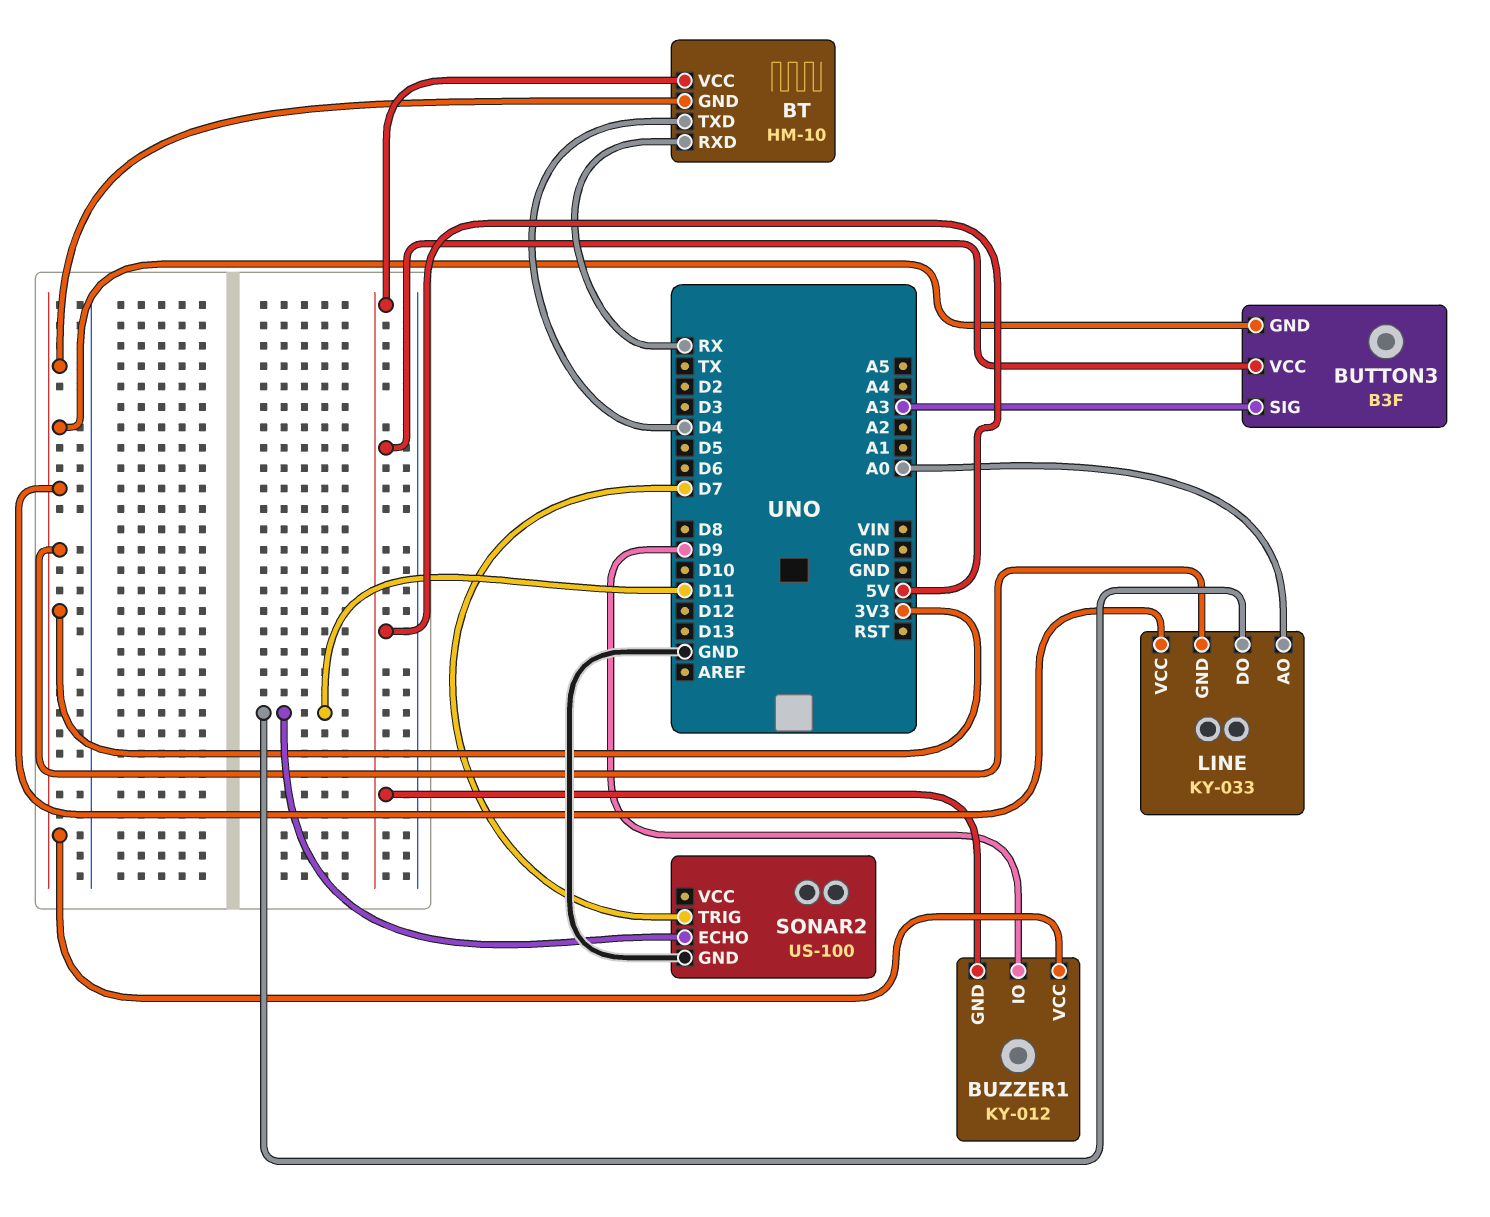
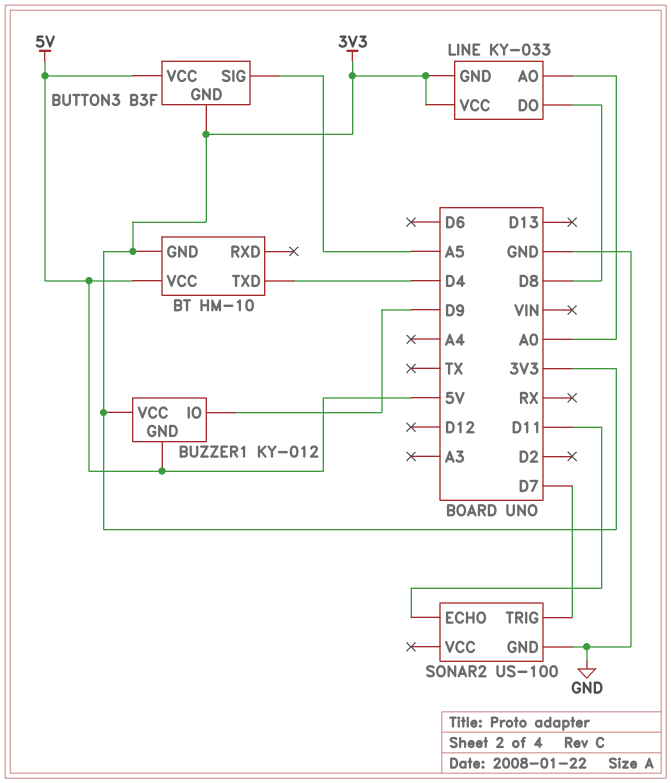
BT pin RXD: RX -> none
BUTTON3 pin SIG: A3 -> A5
LINE pin DO: D11 -> D8

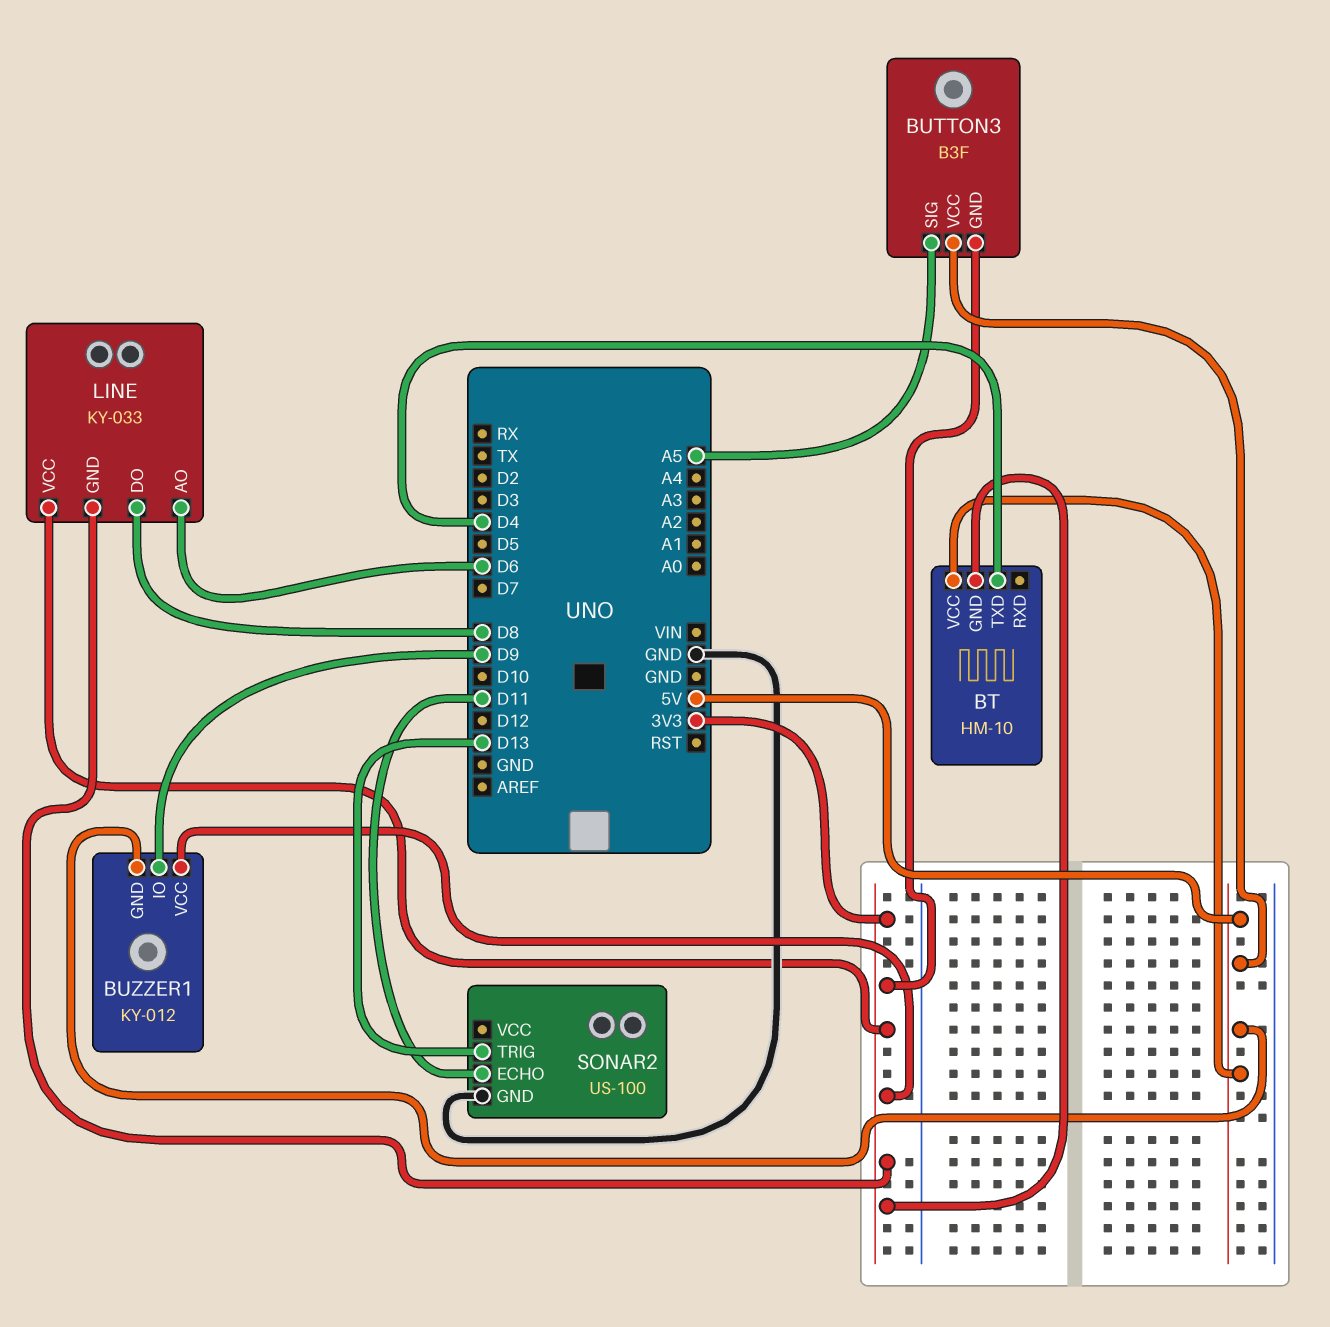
LINE pin AO: A0 -> D6
SONAR2 pin TRIG: D7 -> D13

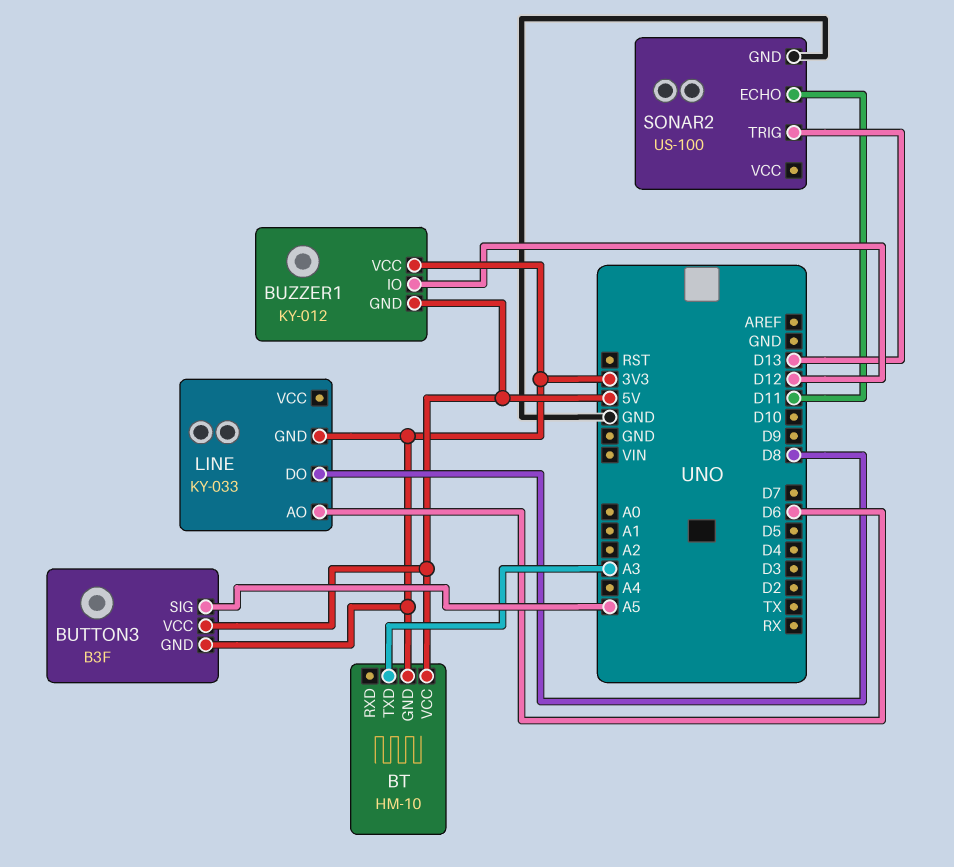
BT pin TXD: D4 -> A3
BUZZER1 pin IO: D9 -> D12
LINE pin VCC: 3V3 -> none

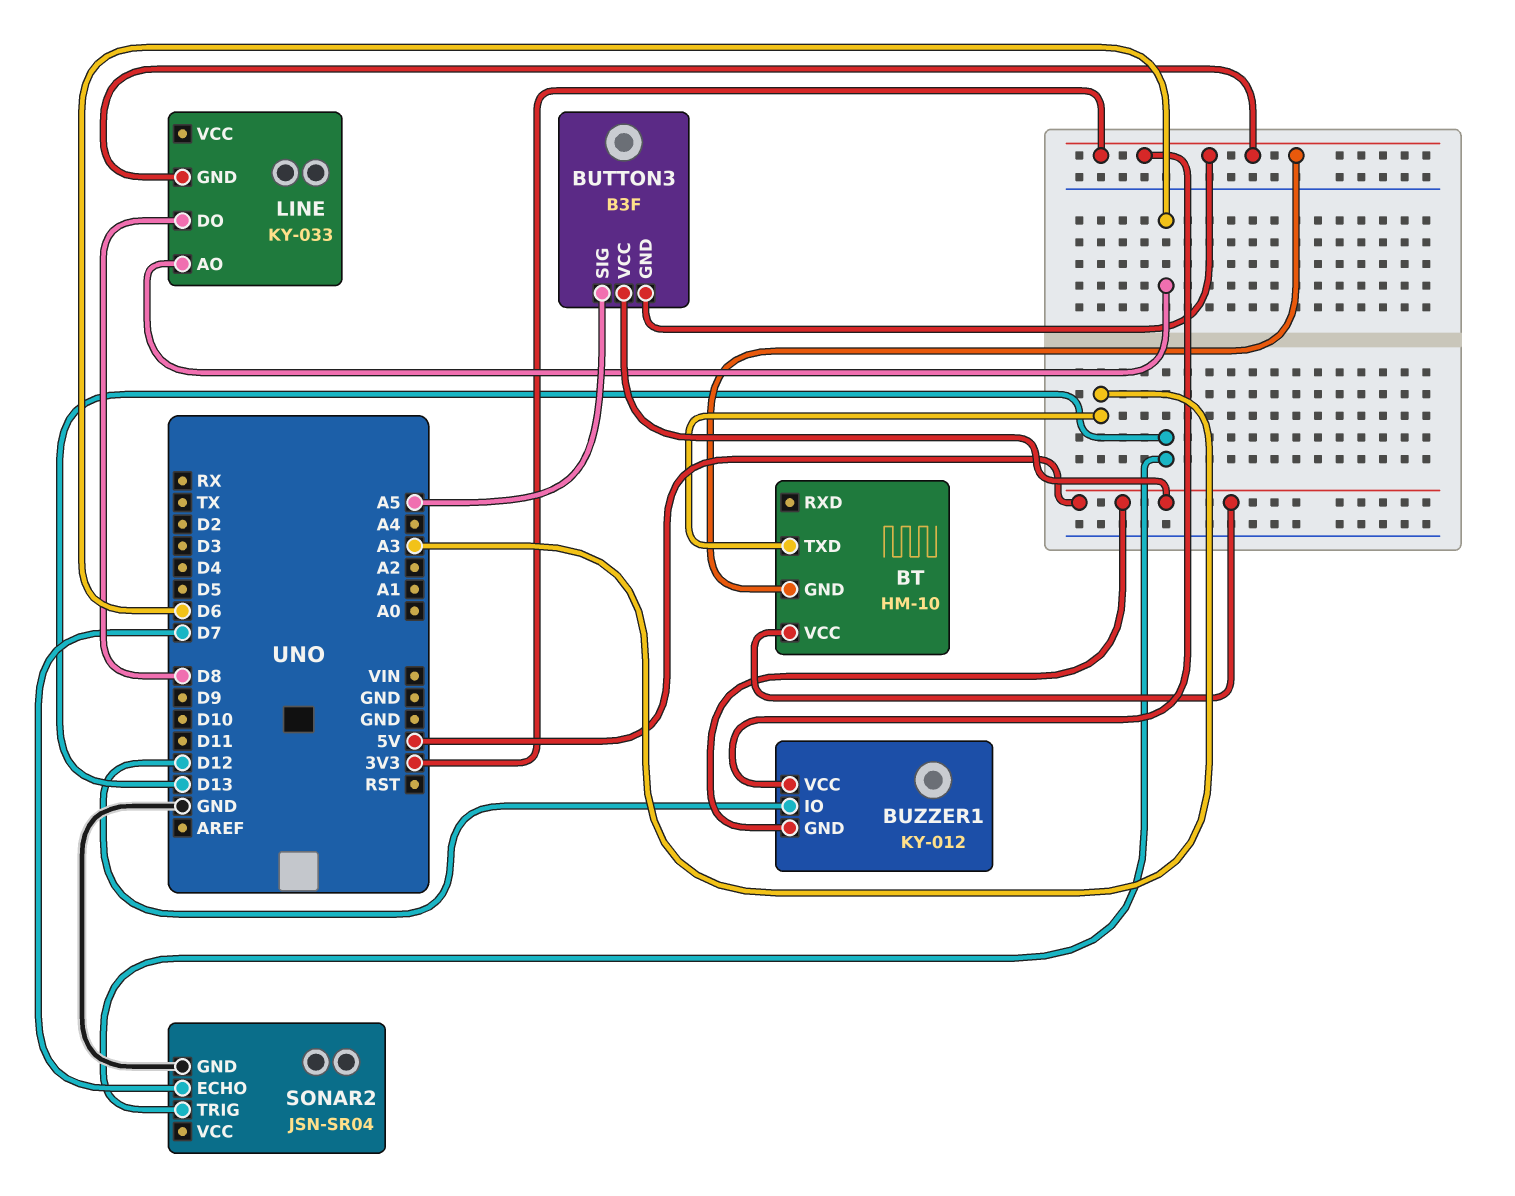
SONAR2: US-100 -> JSN-SR04
SONAR2 pin ECHO: D11 -> D7

